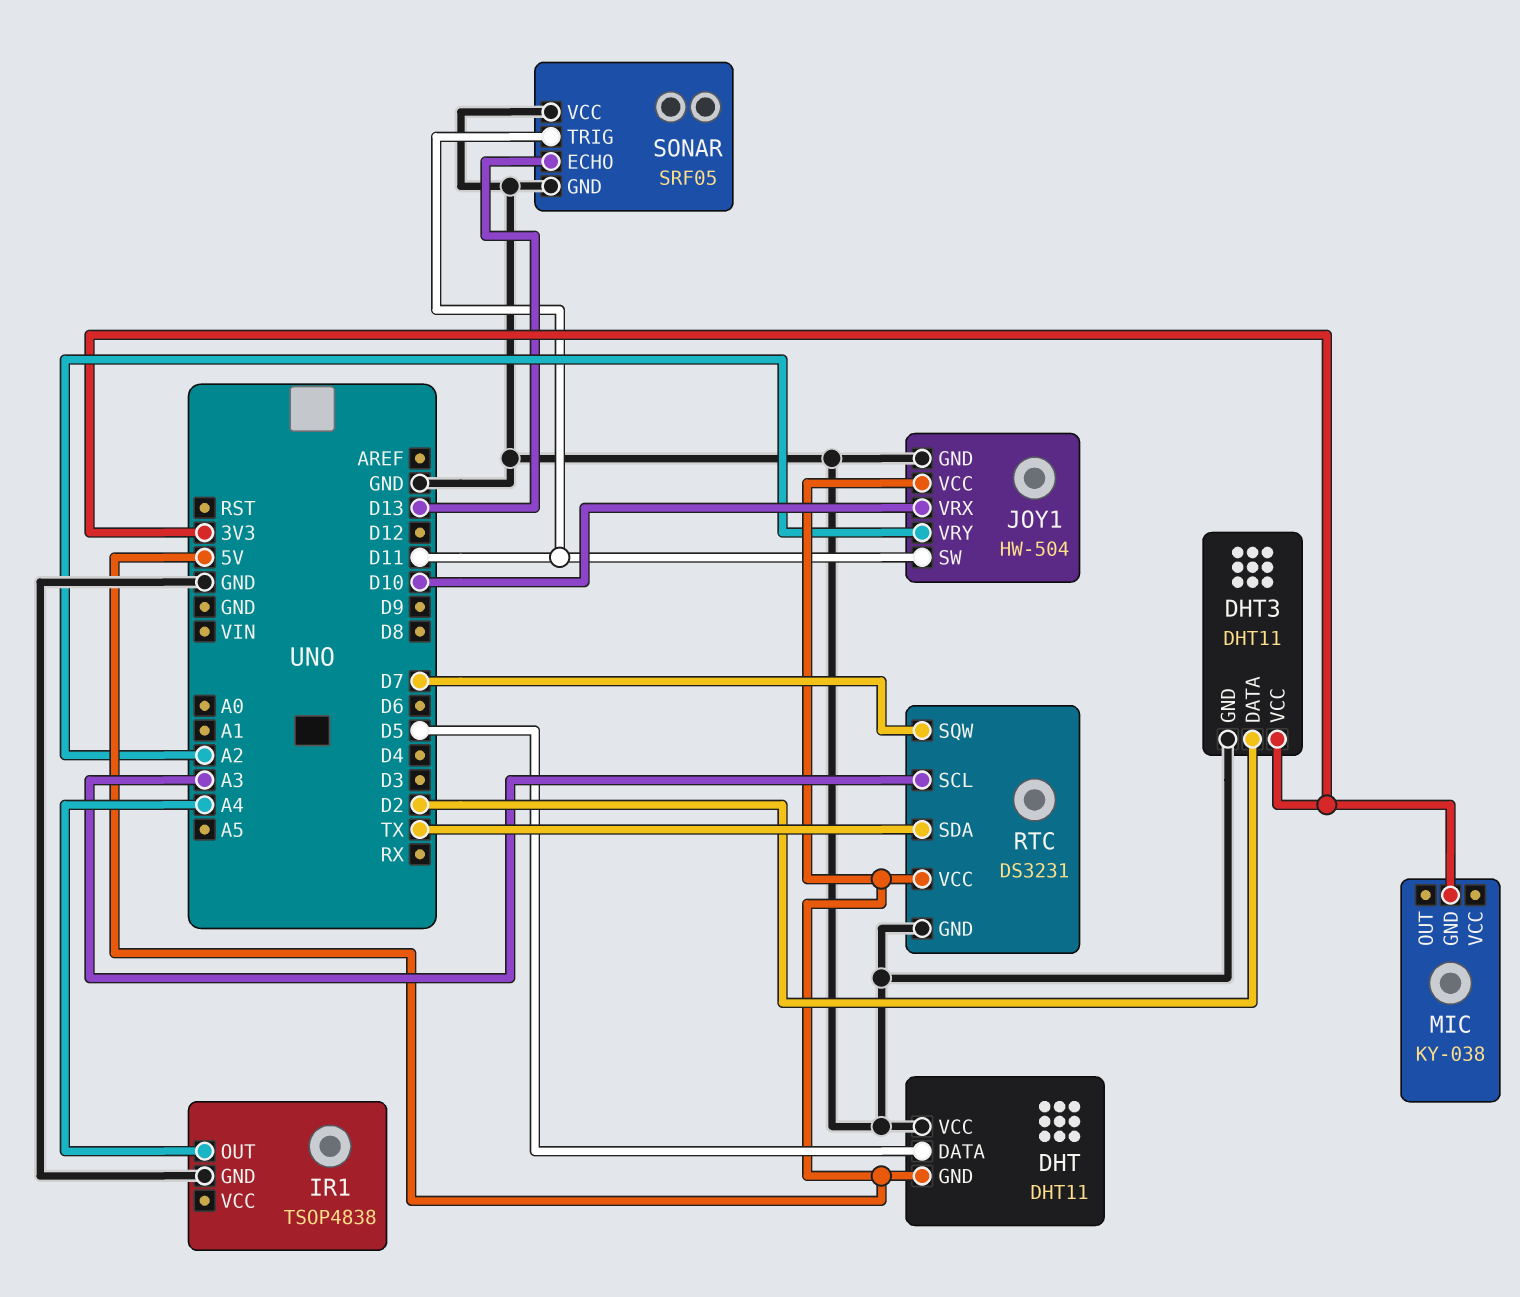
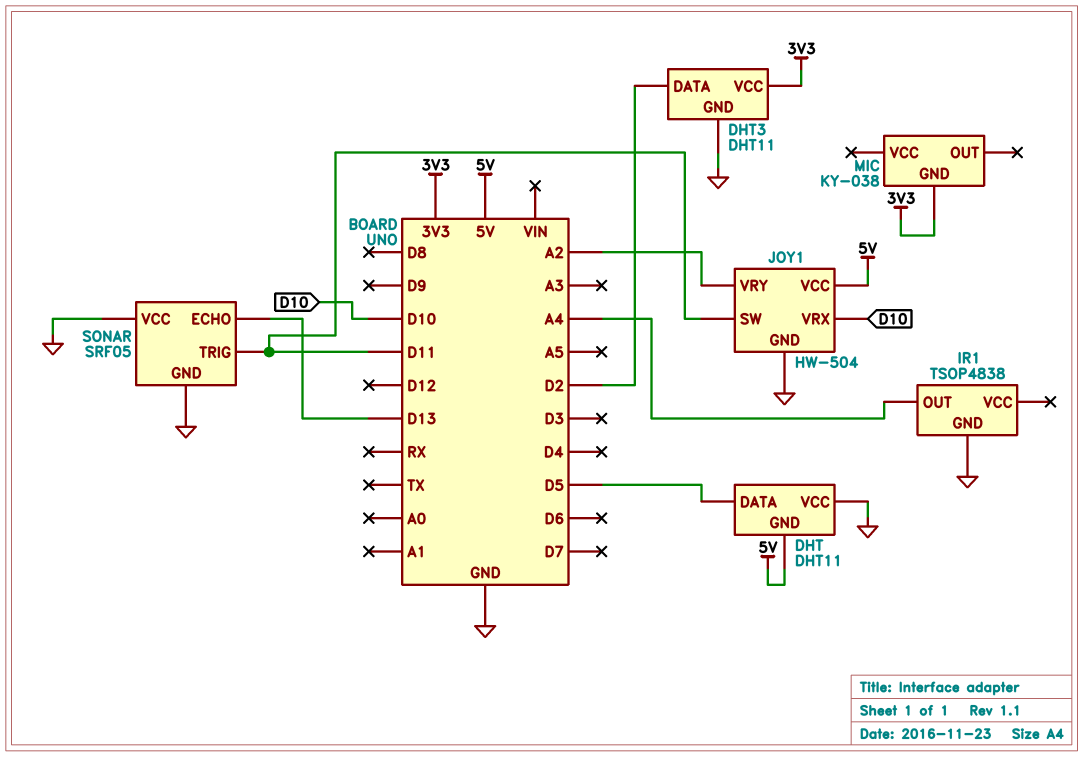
RTC: DS3231 -> none
RTC pin GND: GND -> none
RTC pin SCL: A3 -> none
RTC pin SDA: TX -> none
RTC pin SQW: D7 -> none
RTC pin VCC: 5V -> none

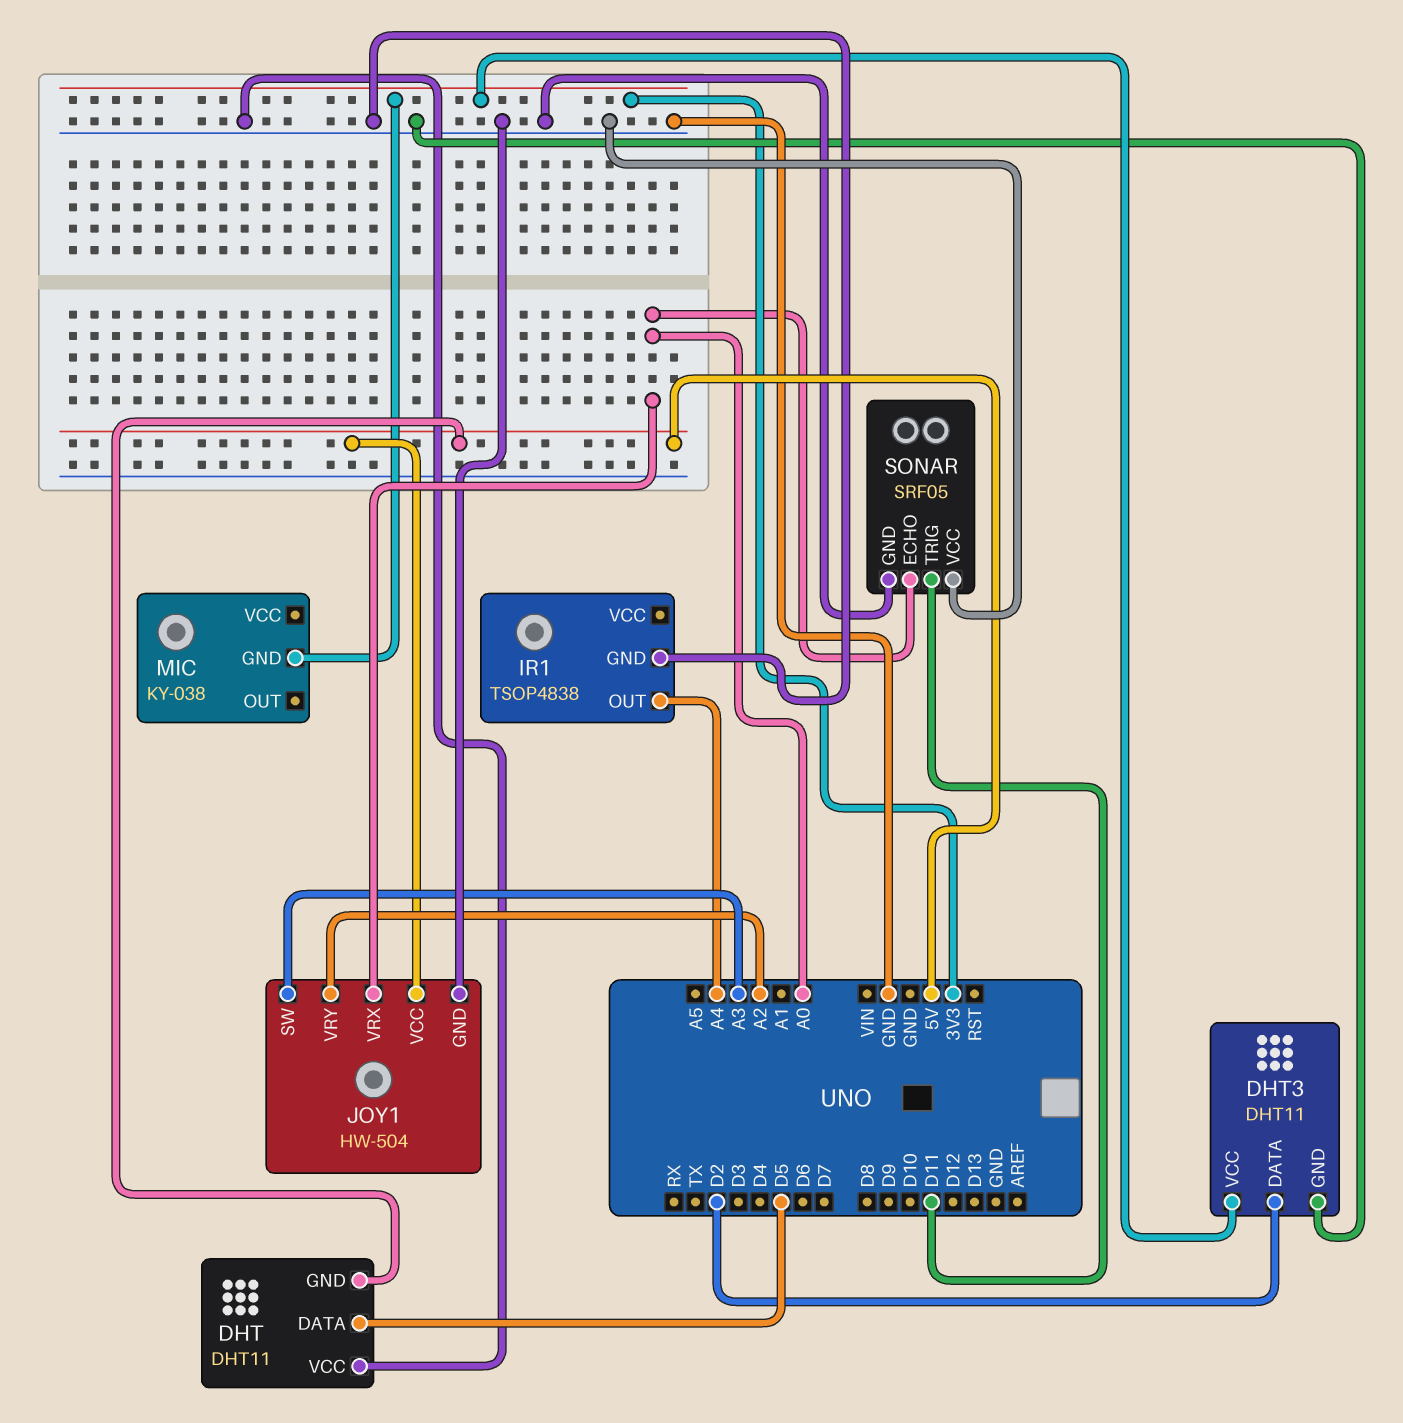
JOY1 pin SW: D11 -> A3
JOY1 pin VRX: D10 -> A0
SONAR pin ECHO: D13 -> A0

